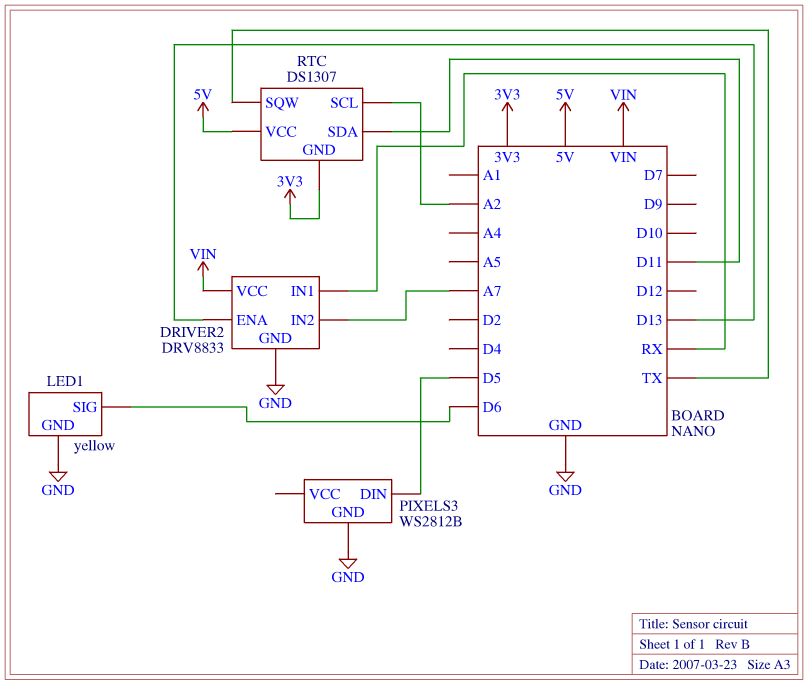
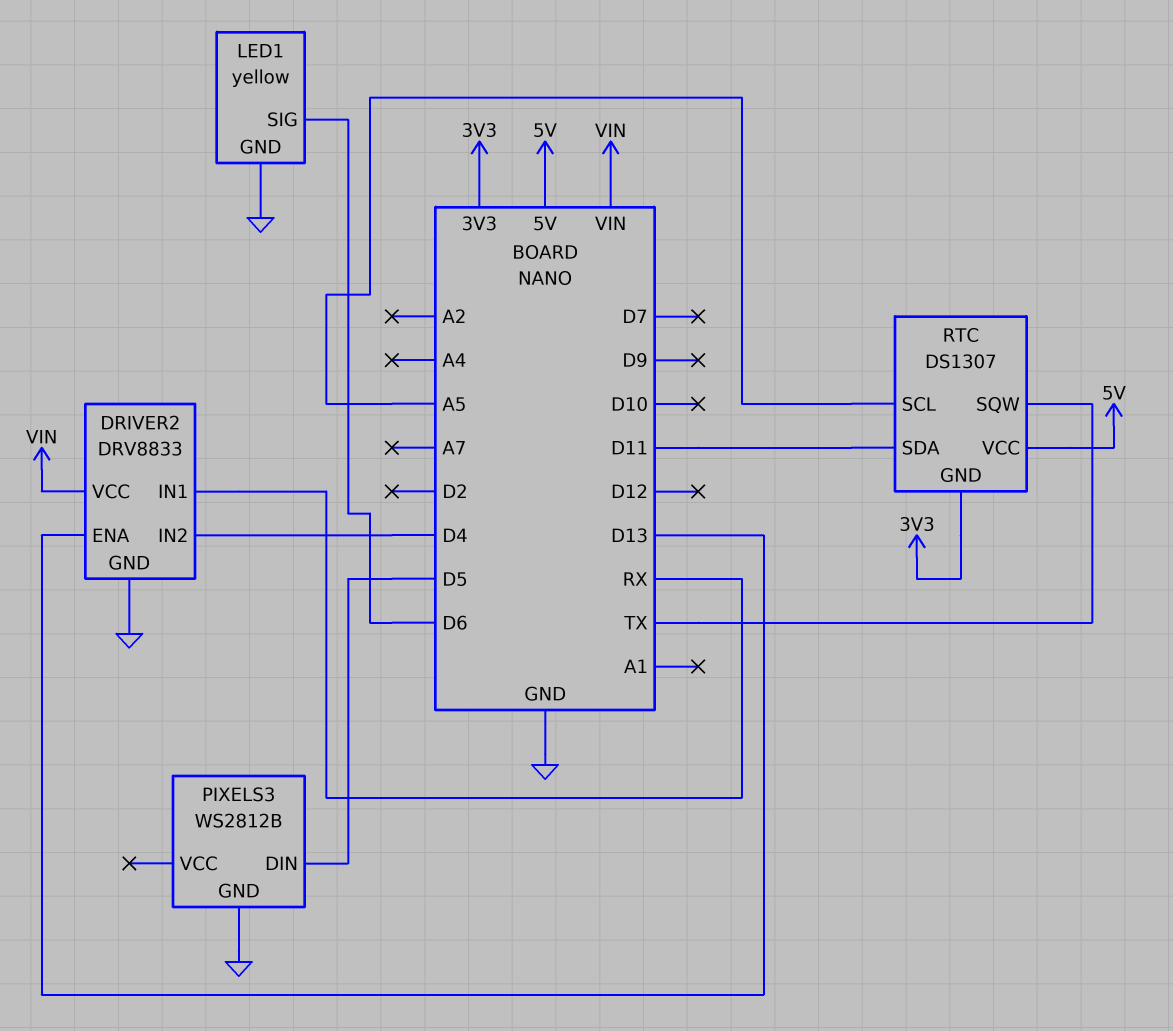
DRIVER2 pin IN2: A7 -> D4
RTC pin SCL: A2 -> A5

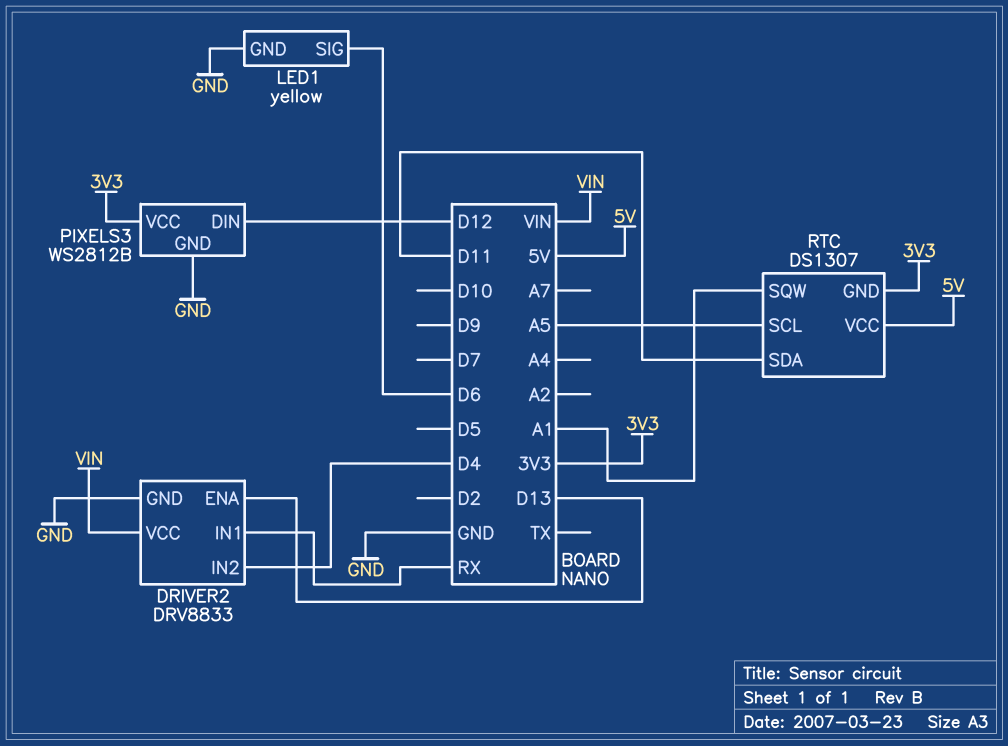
PIXELS3 pin DIN: D5 -> D12
PIXELS3 pin VCC: none -> 3V3
RTC pin SQW: TX -> A1

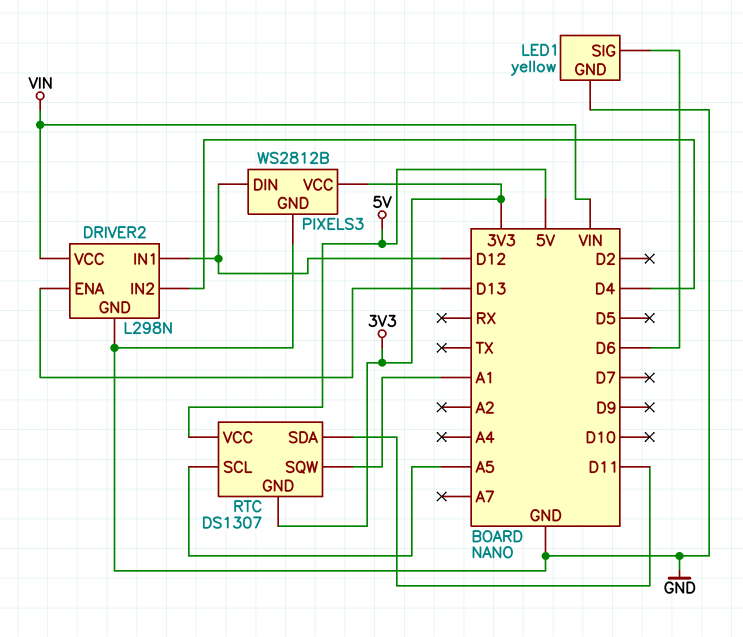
DRIVER2: DRV8833 -> L298N
DRIVER2 pin IN1: RX -> D12

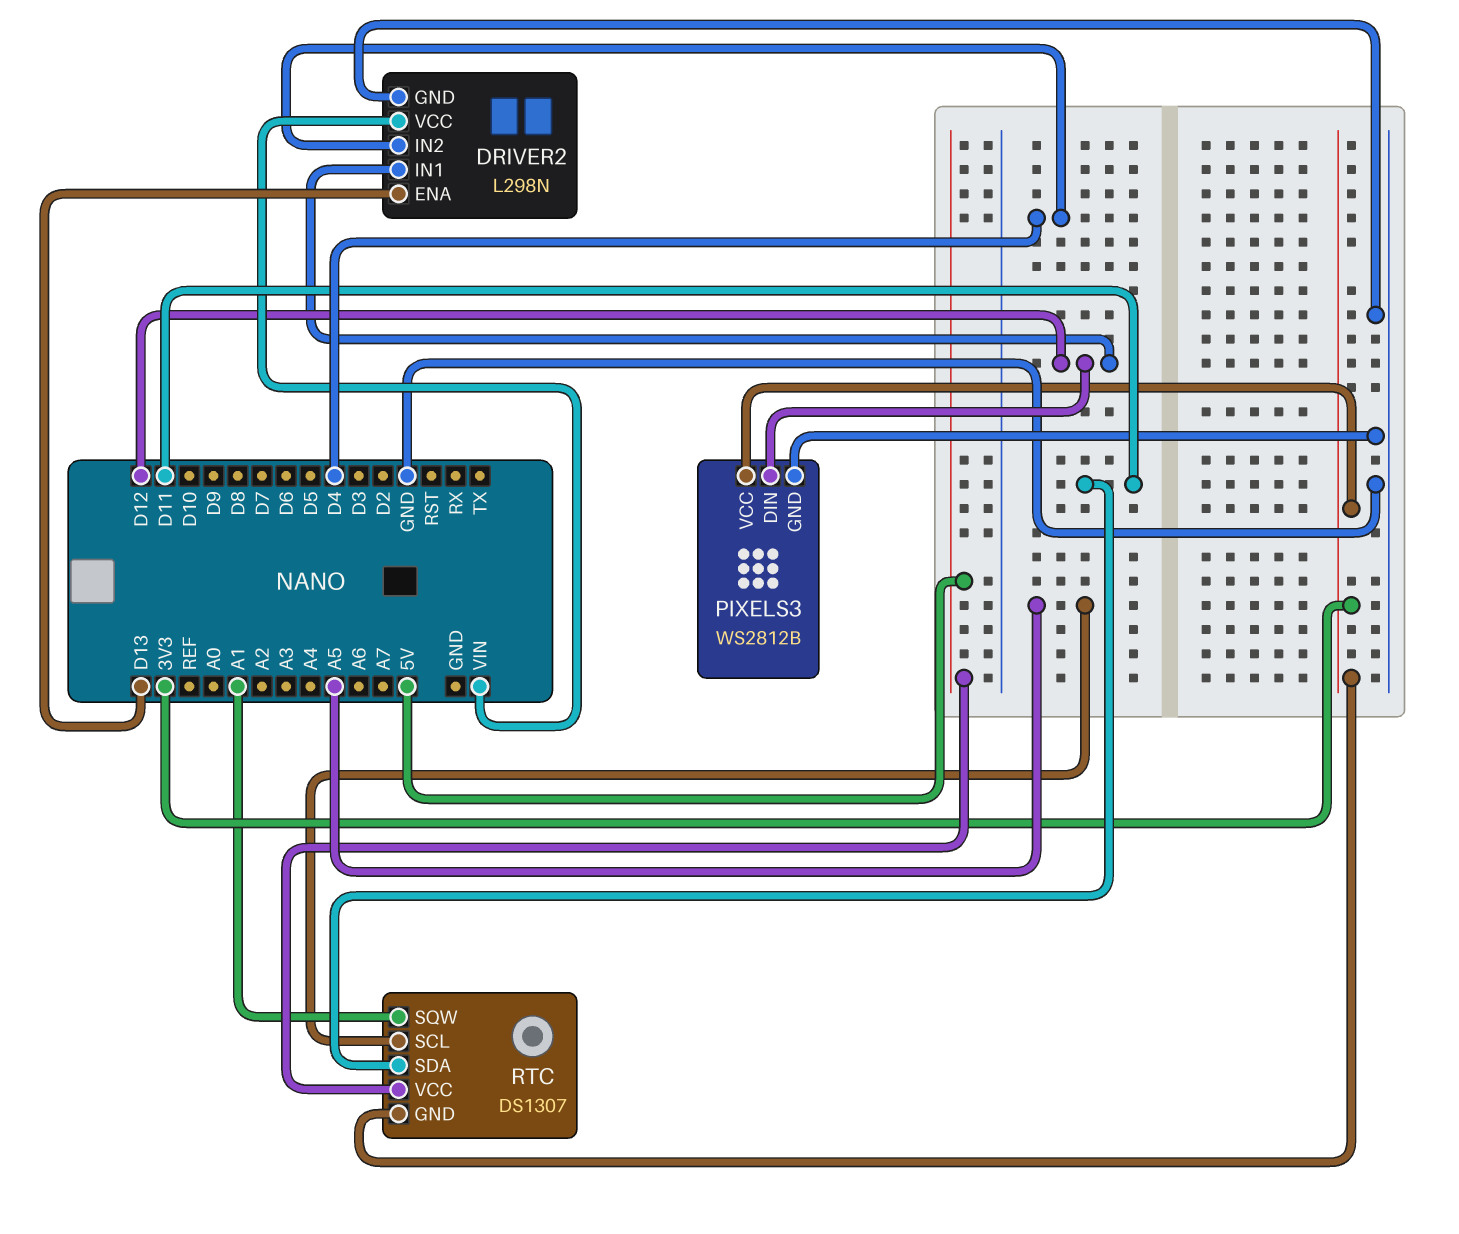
LED1: yellow -> none
LED1 pin GND: GND -> none
LED1 pin SIG: D6 -> none

